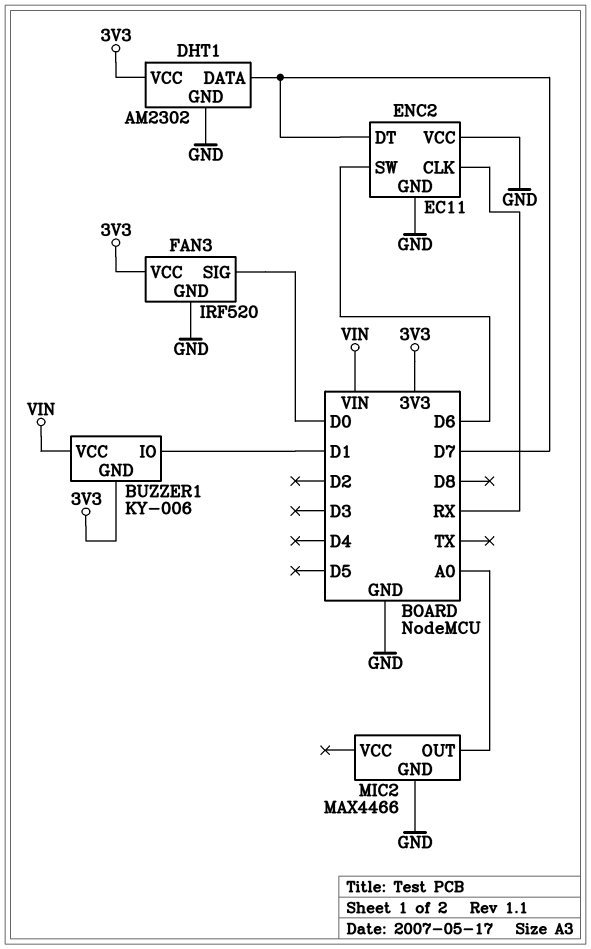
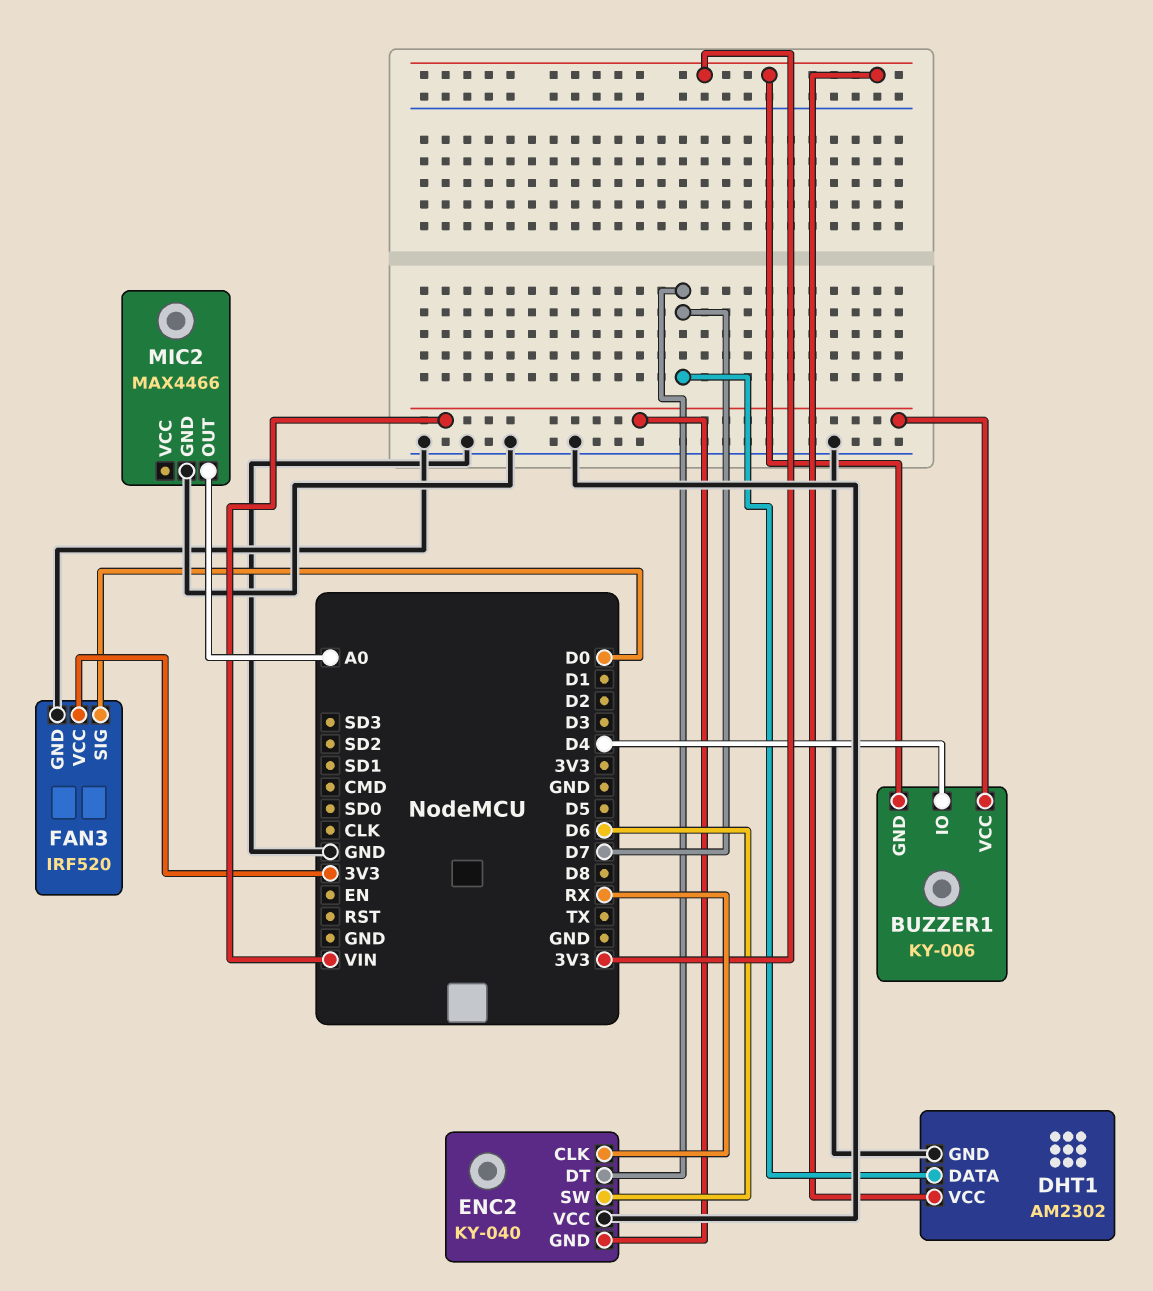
BUZZER1 pin IO: D1 -> D4
ENC2: EC11 -> KY-040
ENC2 pin GND: GND -> VIN

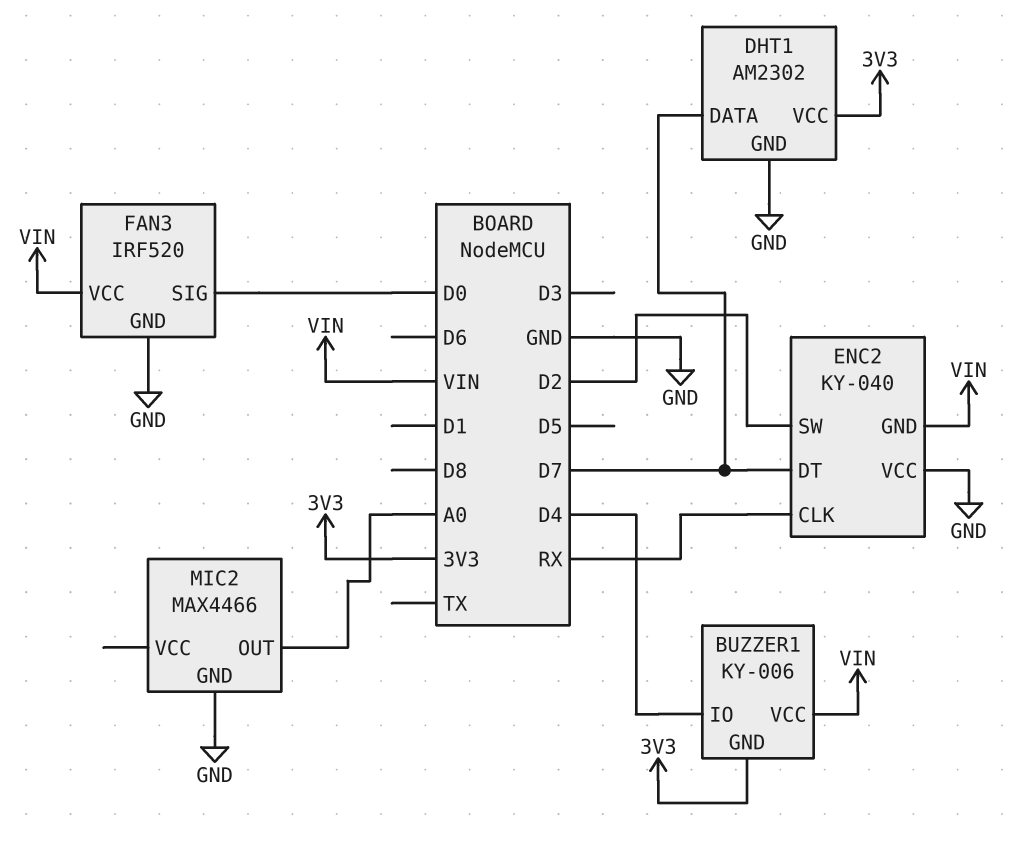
ENC2 pin SW: D6 -> D2
FAN3 pin VCC: 3V3 -> VIN

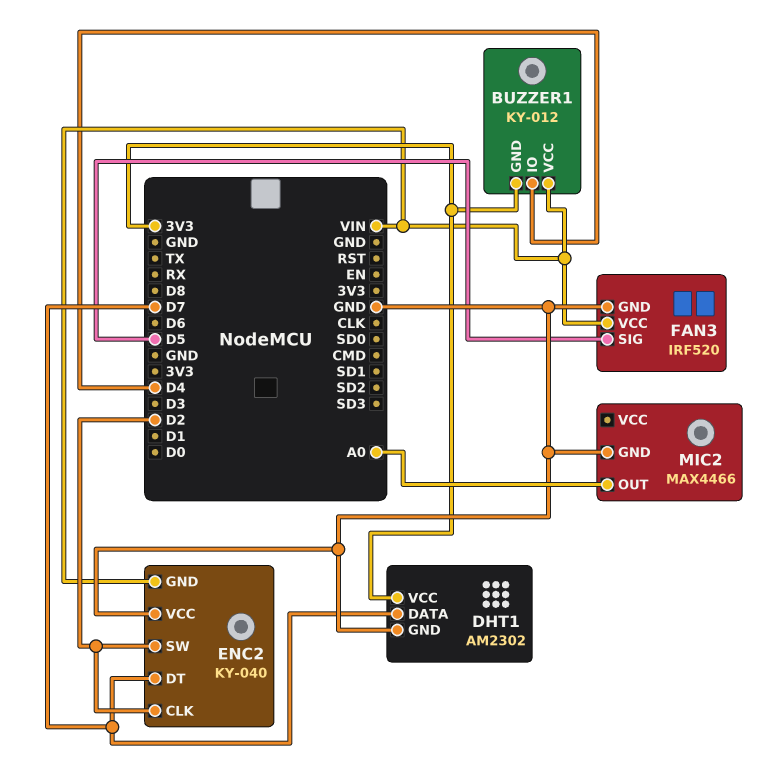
BUZZER1: KY-006 -> KY-012
ENC2 pin CLK: RX -> D2
FAN3 pin SIG: D0 -> D5

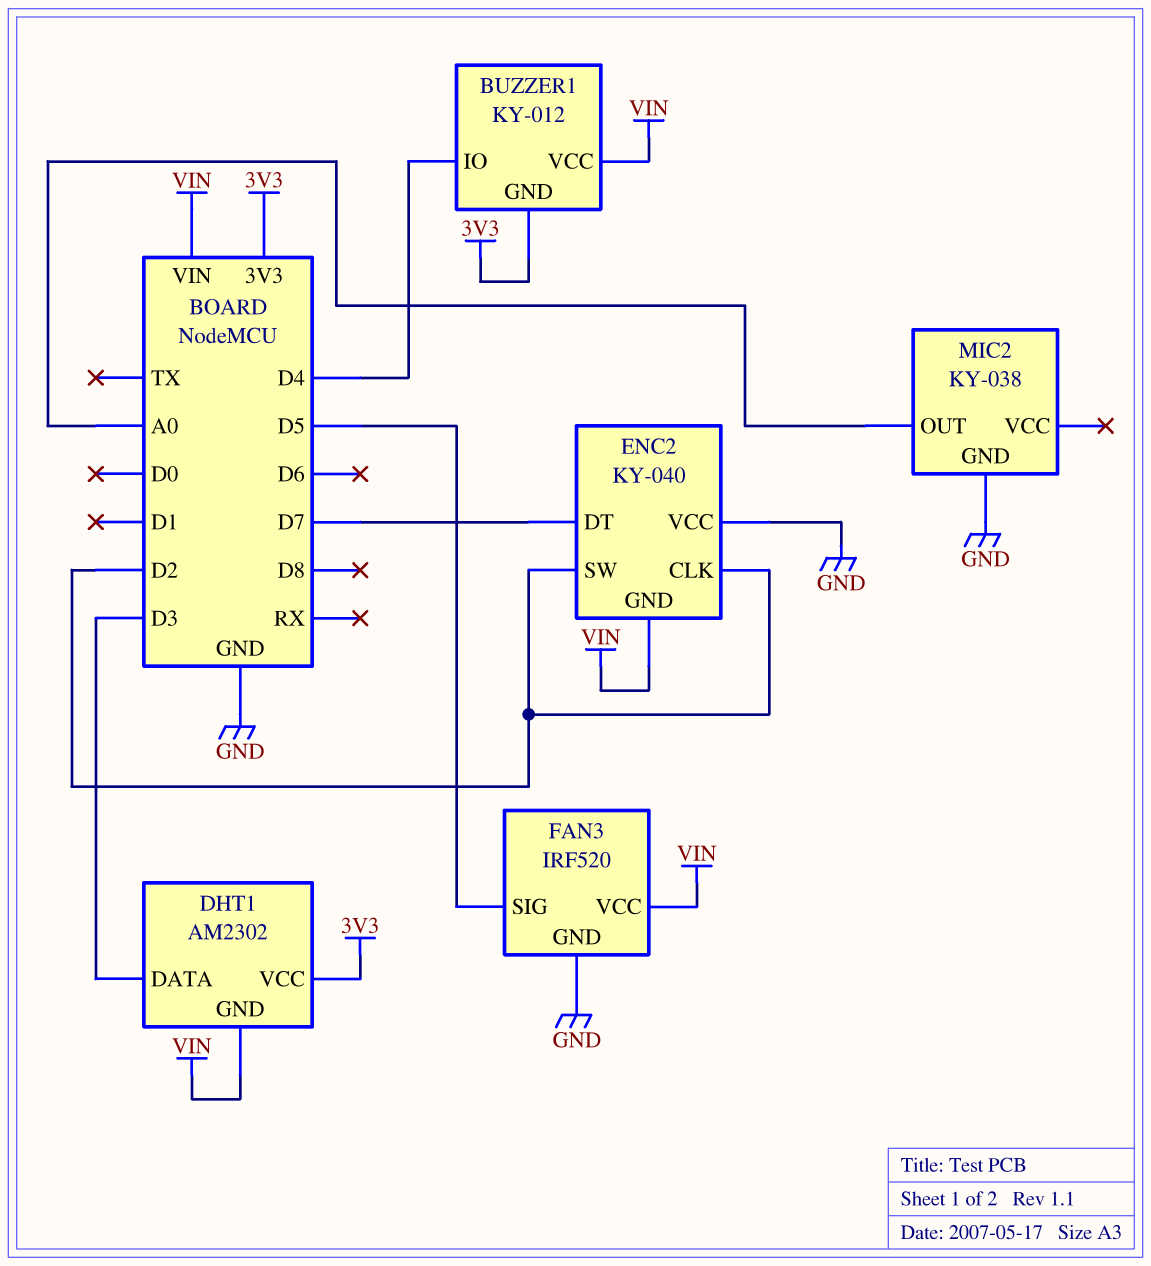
DHT1 pin DATA: D7 -> D3
DHT1 pin GND: GND -> VIN
MIC2: MAX4466 -> KY-038

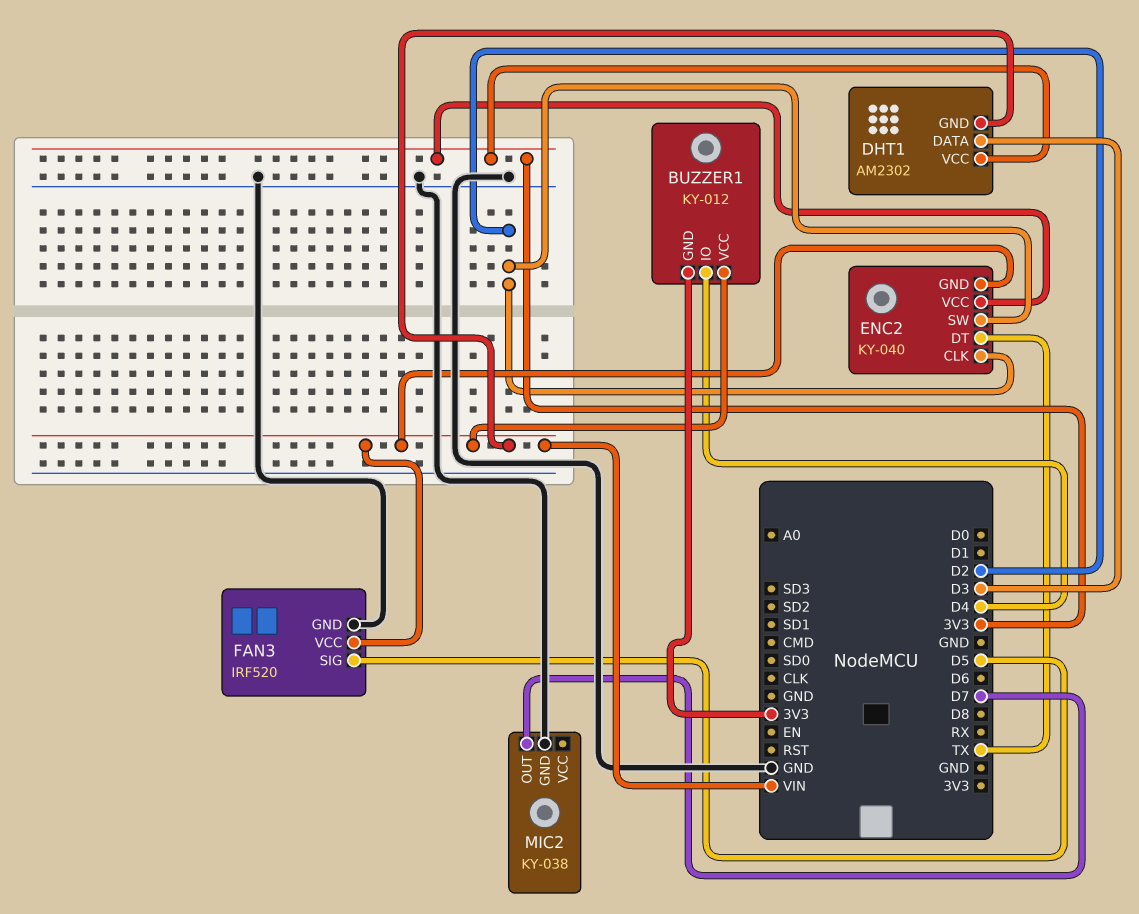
ENC2 pin DT: D7 -> TX
ENC2 pin VCC: GND -> 3V3
MIC2 pin OUT: A0 -> D7

